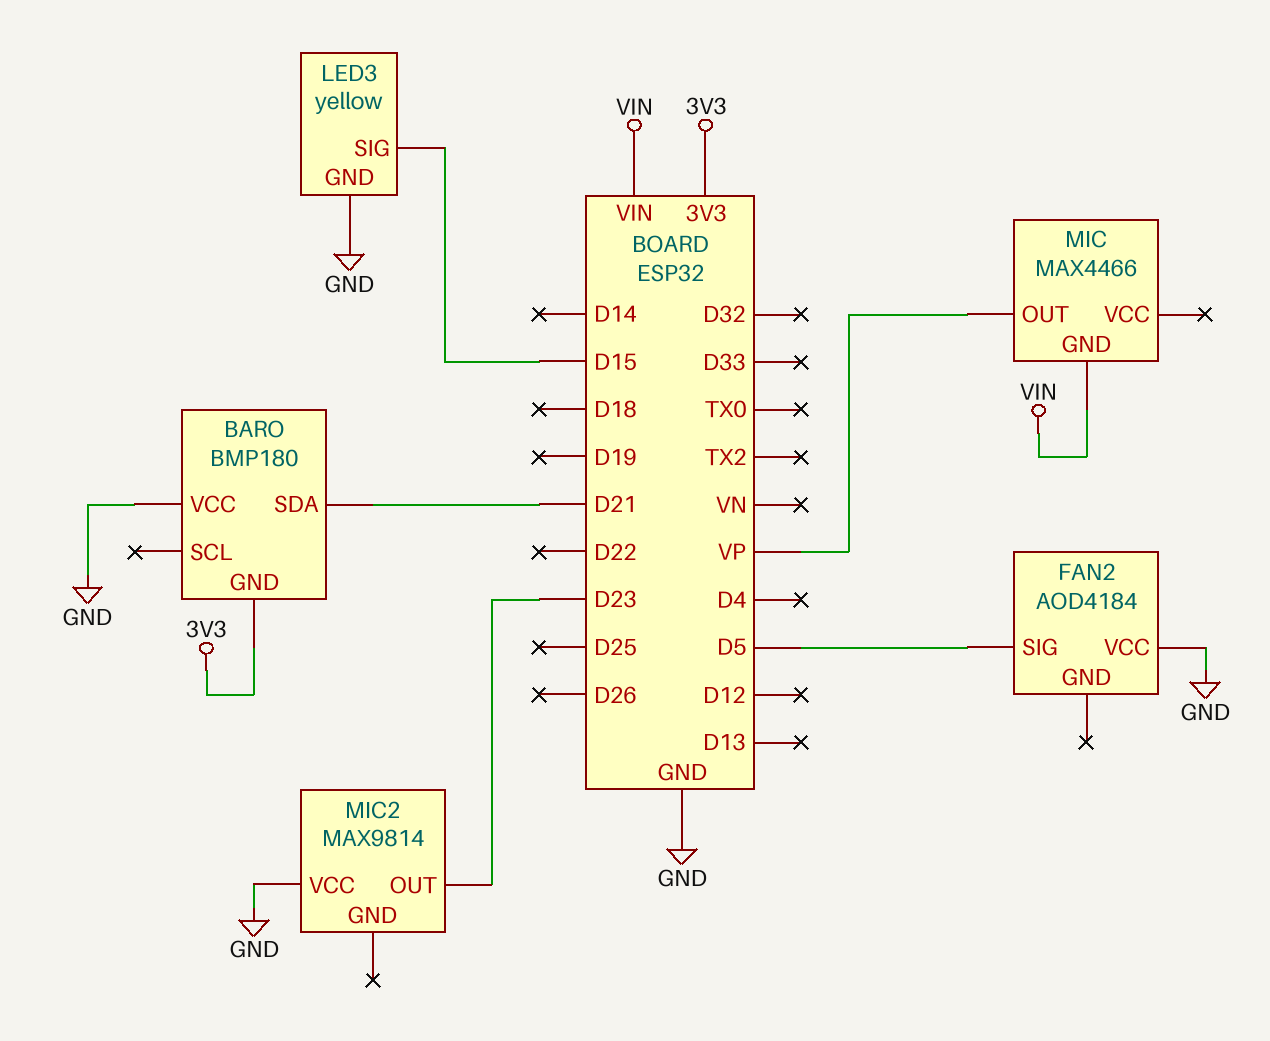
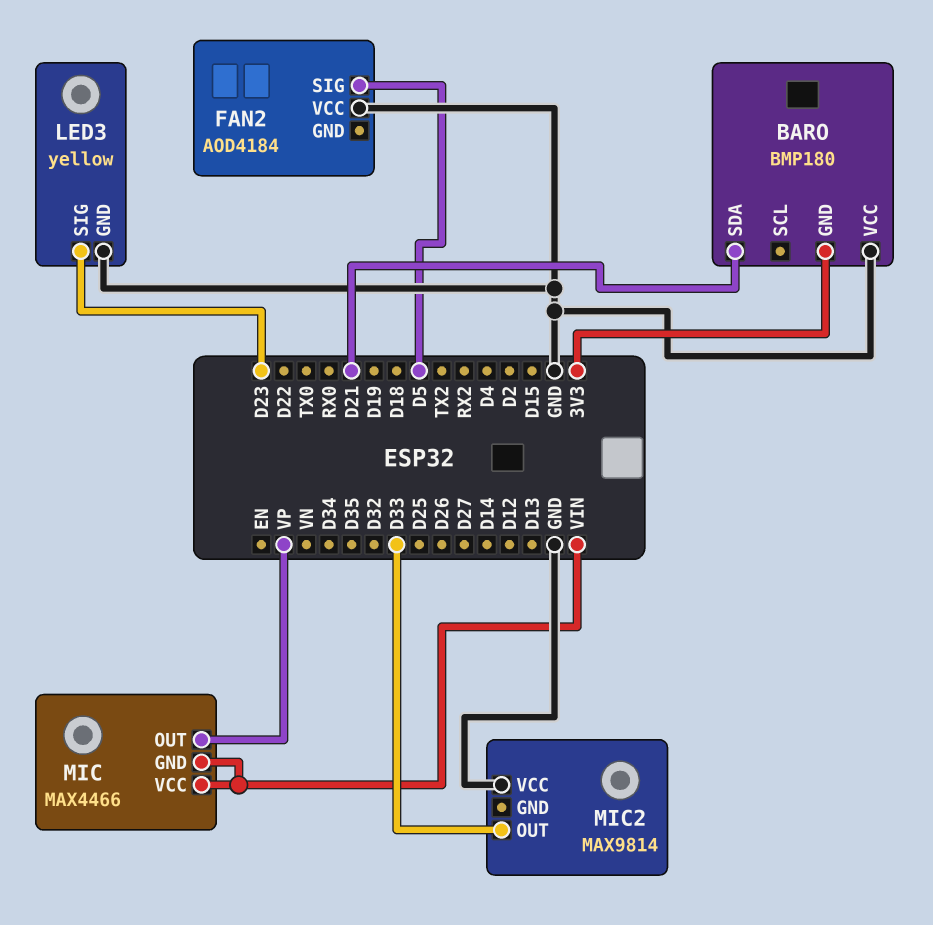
LED3 pin SIG: D15 -> D23
MIC pin VCC: none -> VIN
MIC2 pin OUT: D23 -> D33

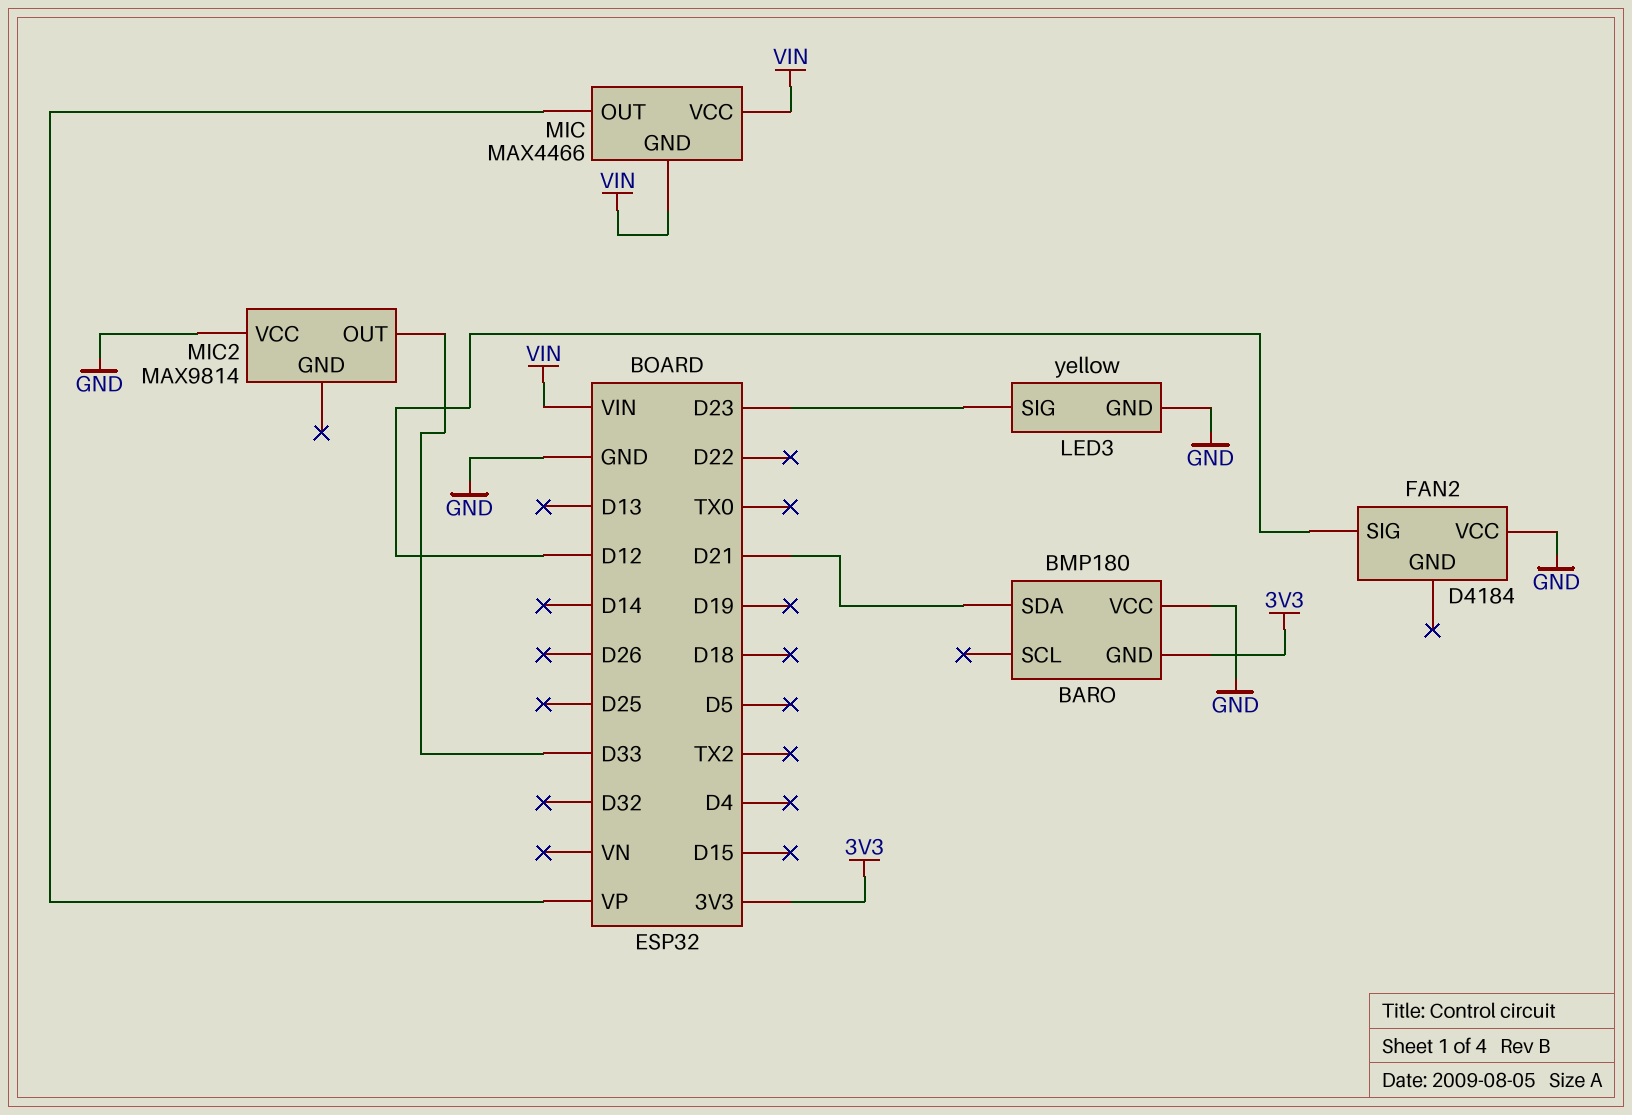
FAN2: AOD4184 -> D4184
FAN2 pin SIG: D5 -> D12

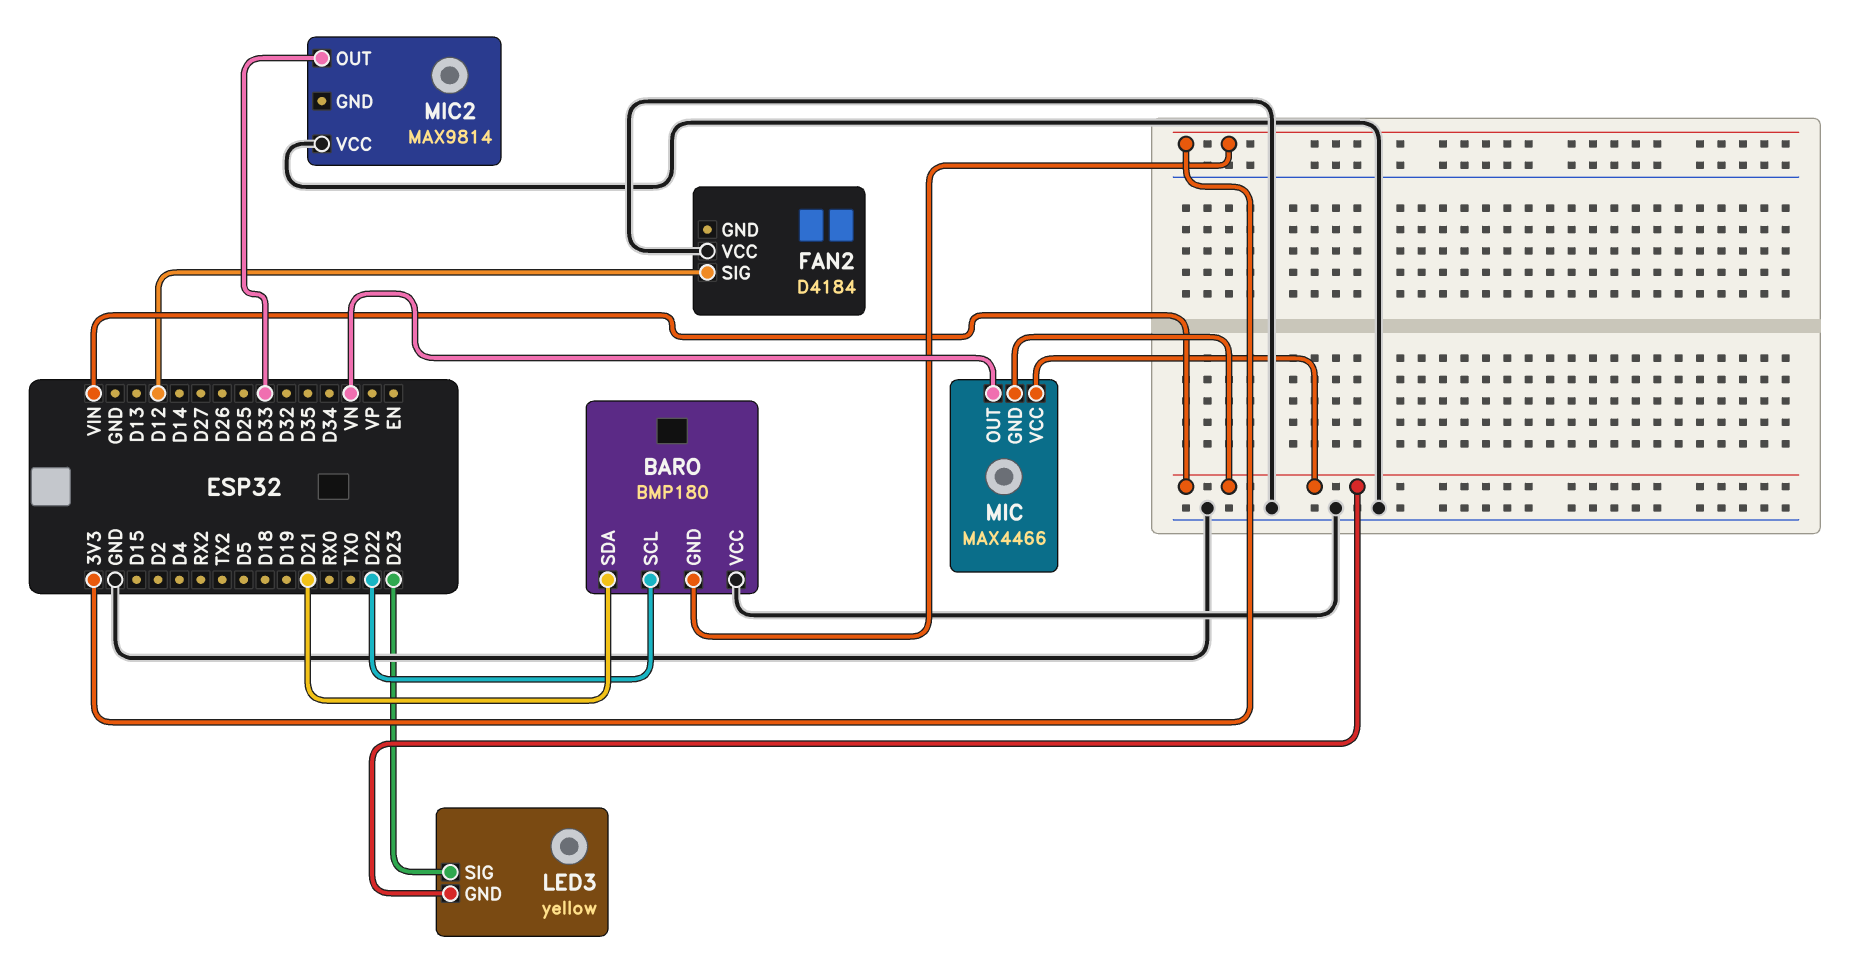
BARO pin SCL: none -> D22
LED3 pin GND: GND -> VIN
MIC pin OUT: VP -> VN

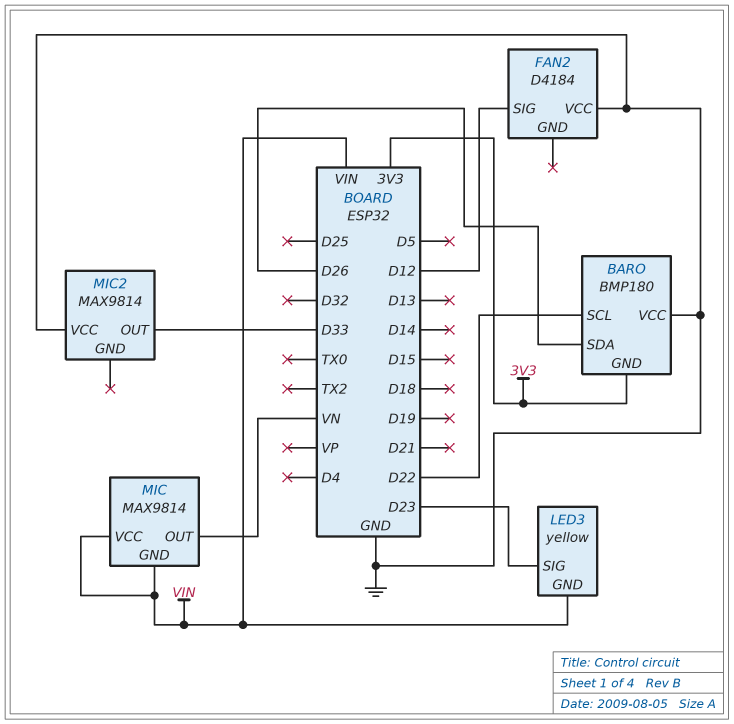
BARO pin SDA: D21 -> D26
MIC: MAX4466 -> MAX9814

